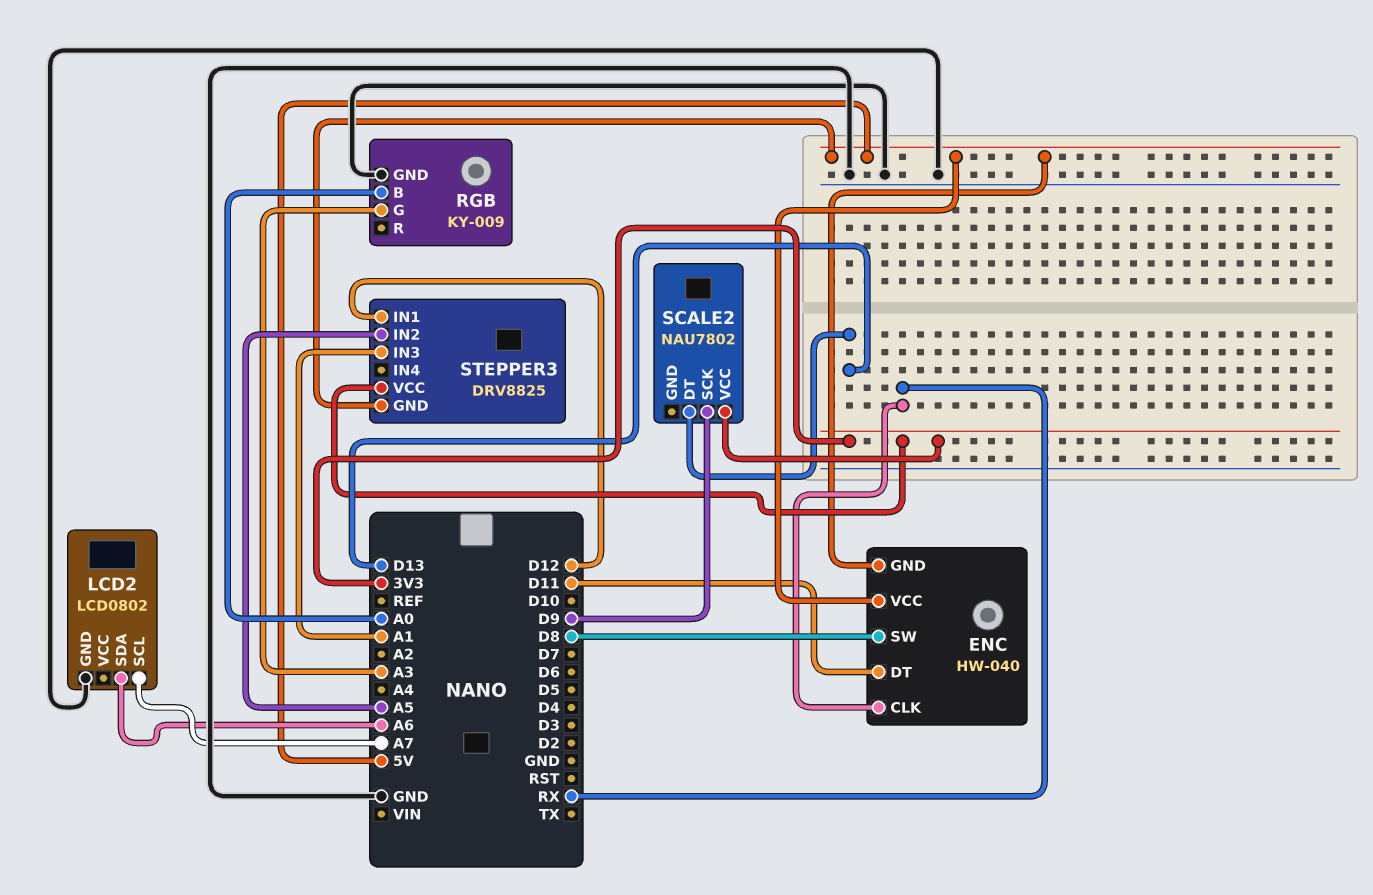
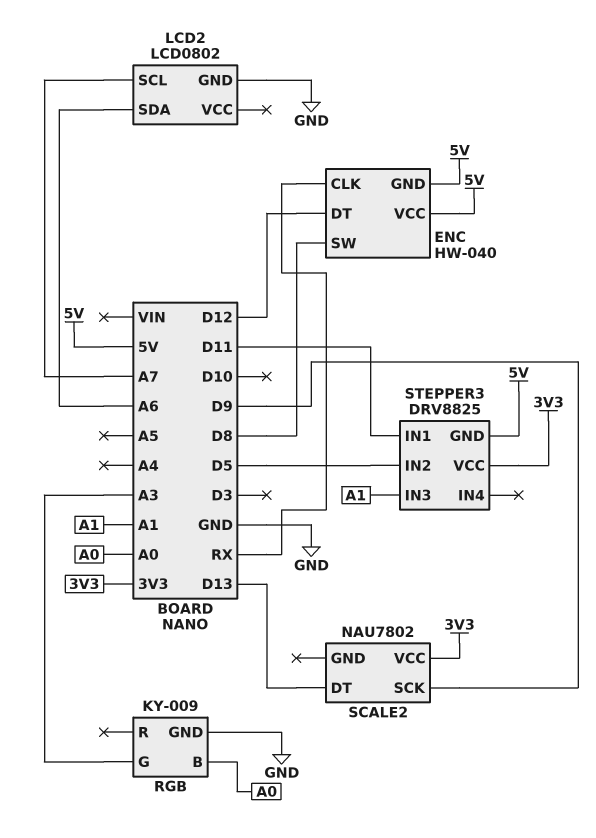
ENC pin DT: D11 -> D12
STEPPER3 pin IN1: D12 -> D11
STEPPER3 pin IN2: A5 -> D5

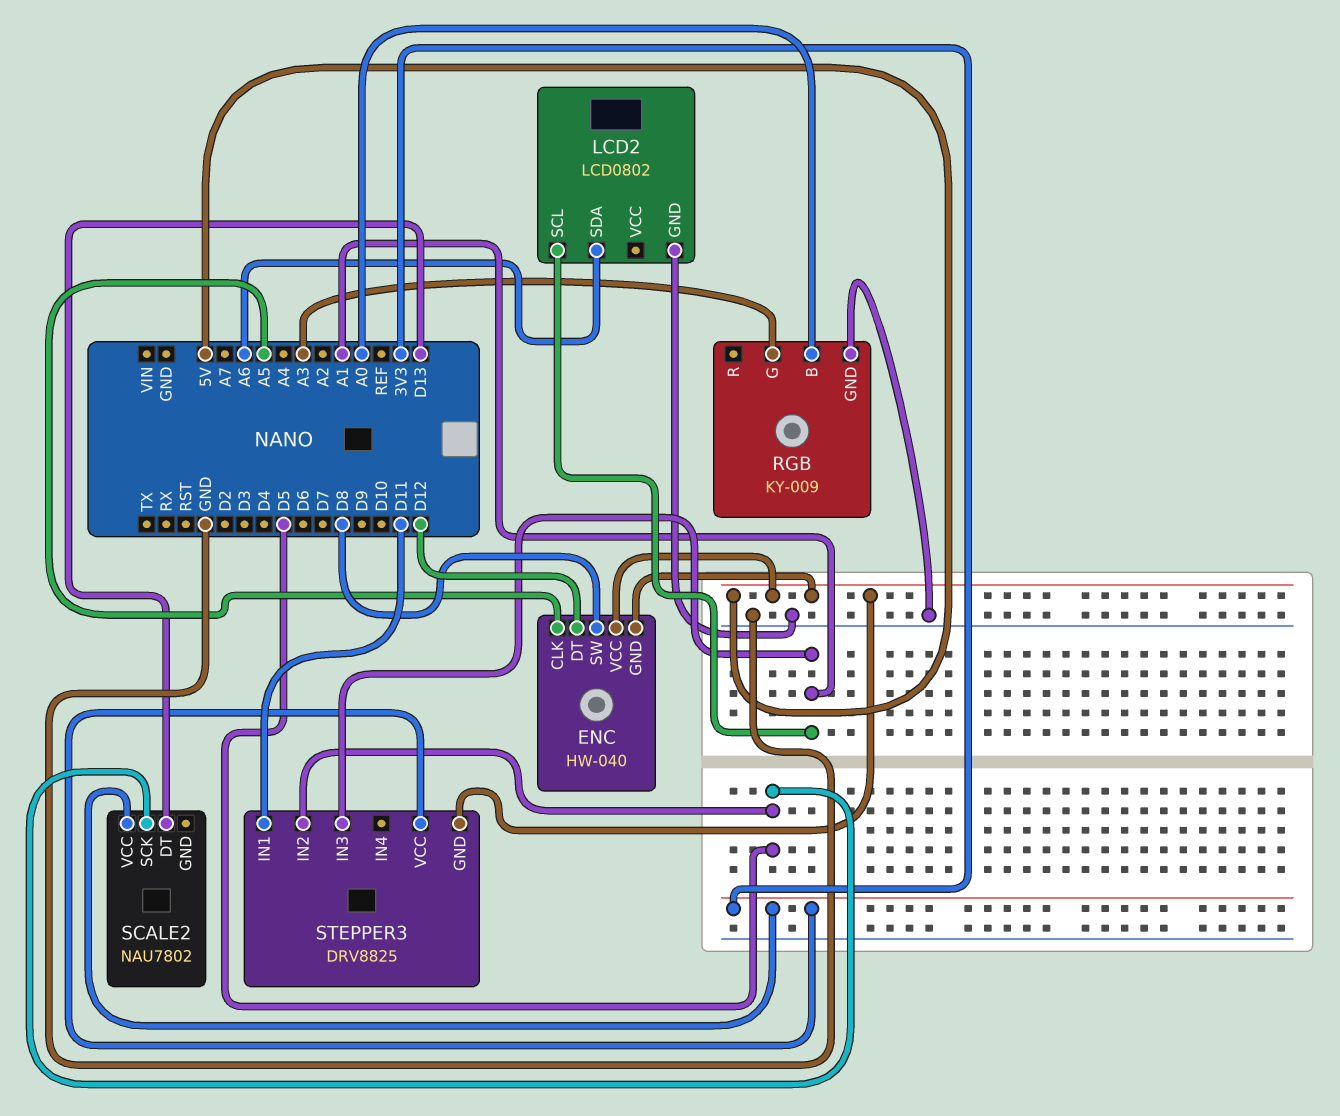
ENC pin CLK: RX -> A5
LCD2 pin SCL: A7 -> A1
SCALE2 pin SCK: D9 -> D5

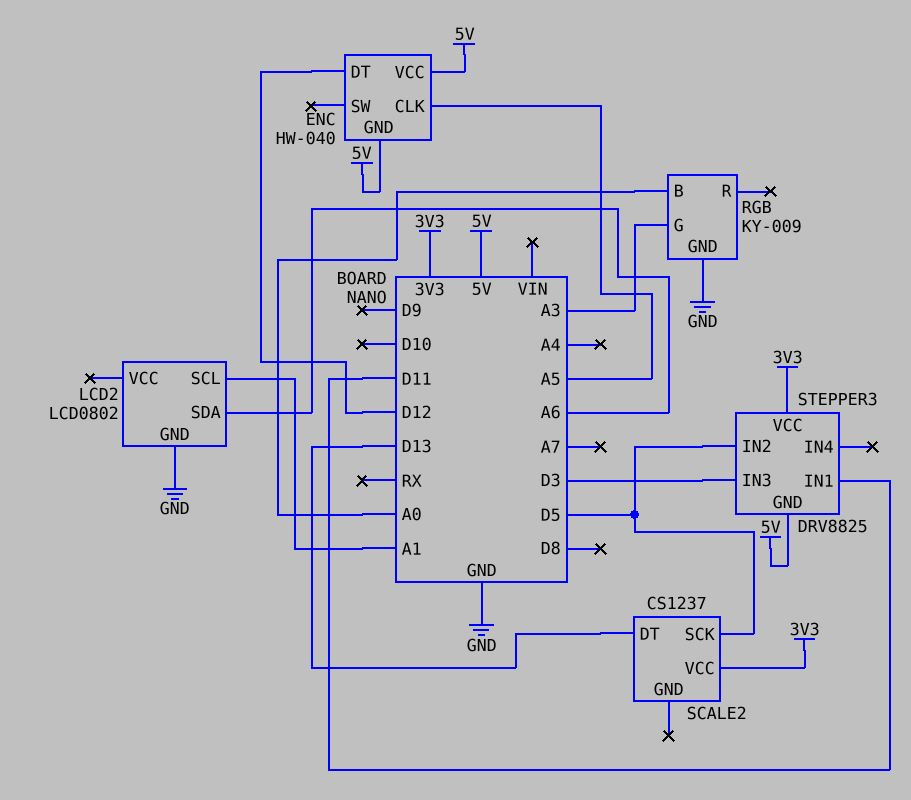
ENC pin SW: D8 -> none
SCALE2: NAU7802 -> CS1237
STEPPER3 pin IN3: A1 -> D3

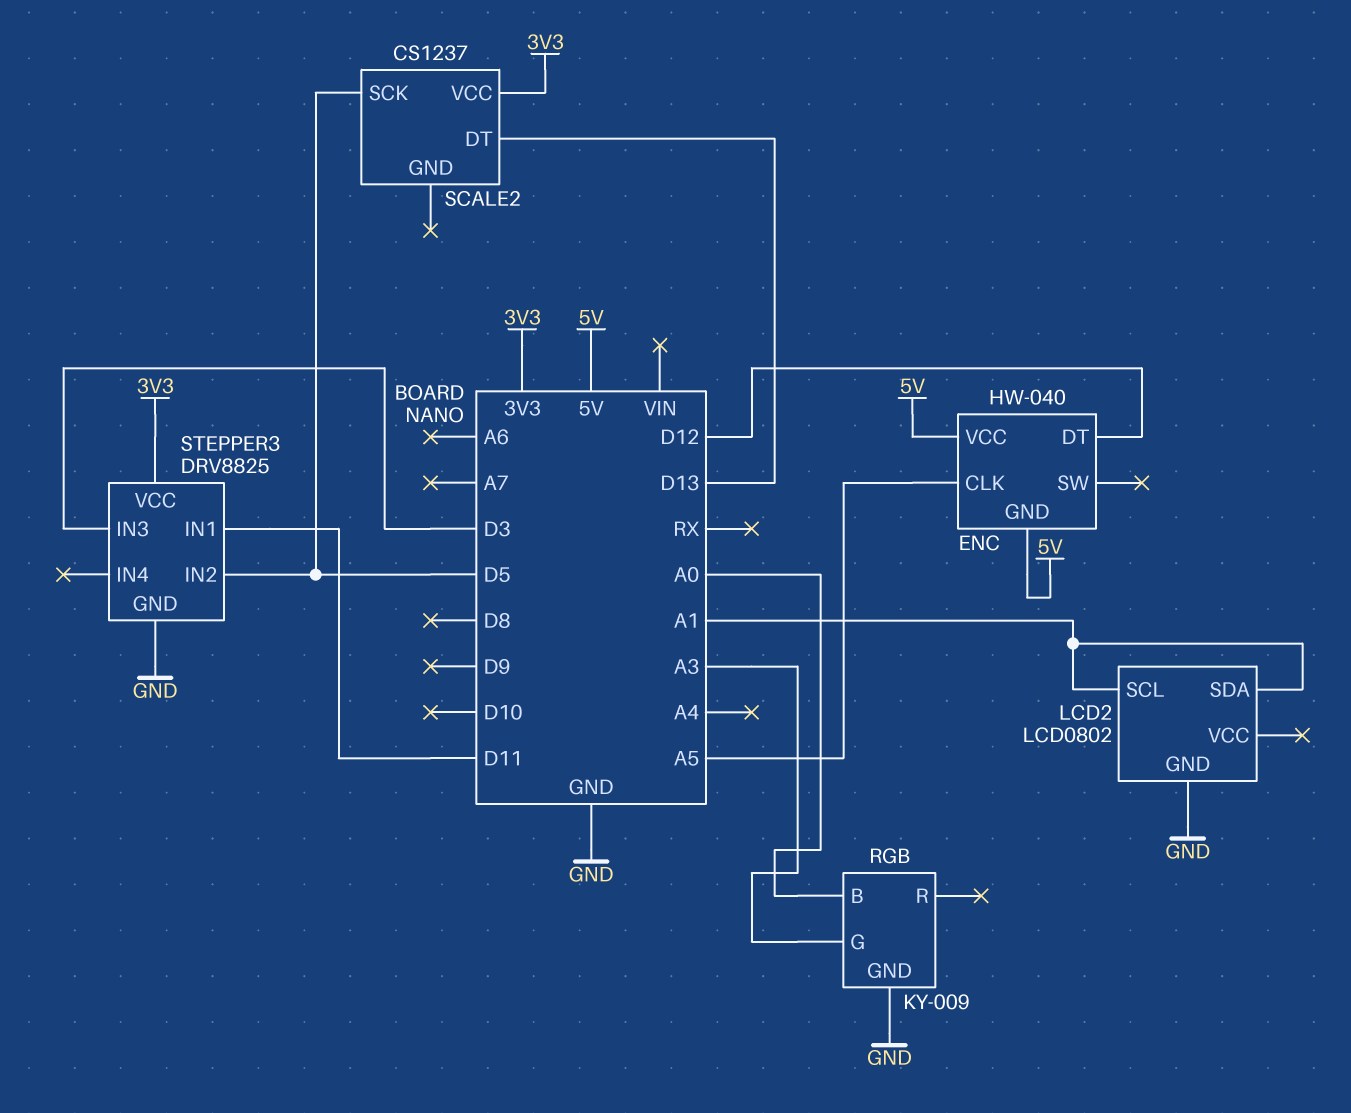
LCD2 pin SDA: A6 -> A1
STEPPER3 pin GND: 5V -> GND

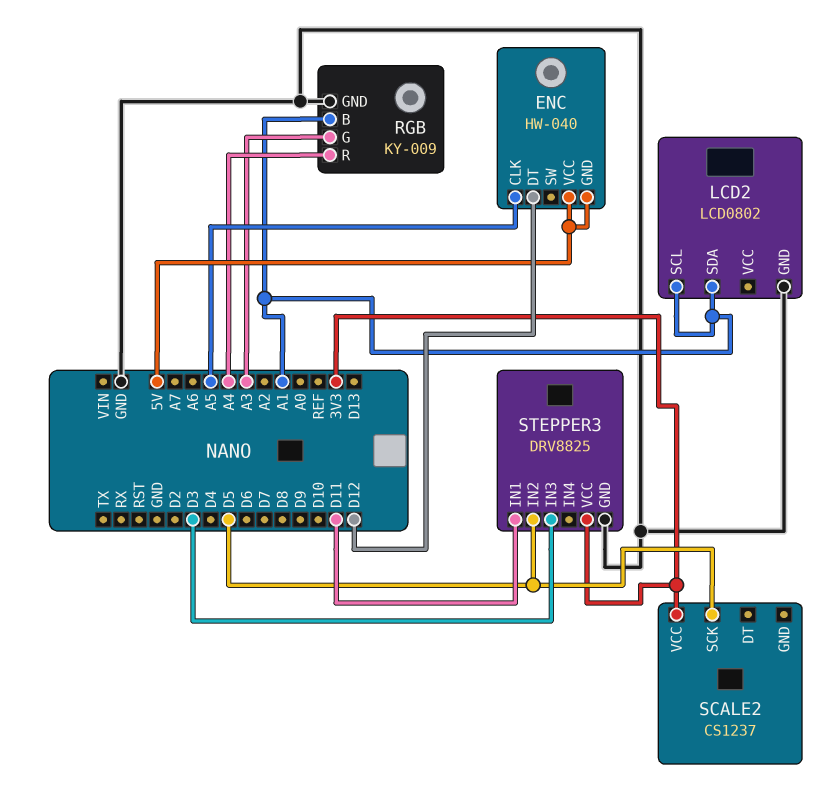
RGB pin B: A0 -> A1
RGB pin R: none -> A4
SCALE2 pin DT: D13 -> none

